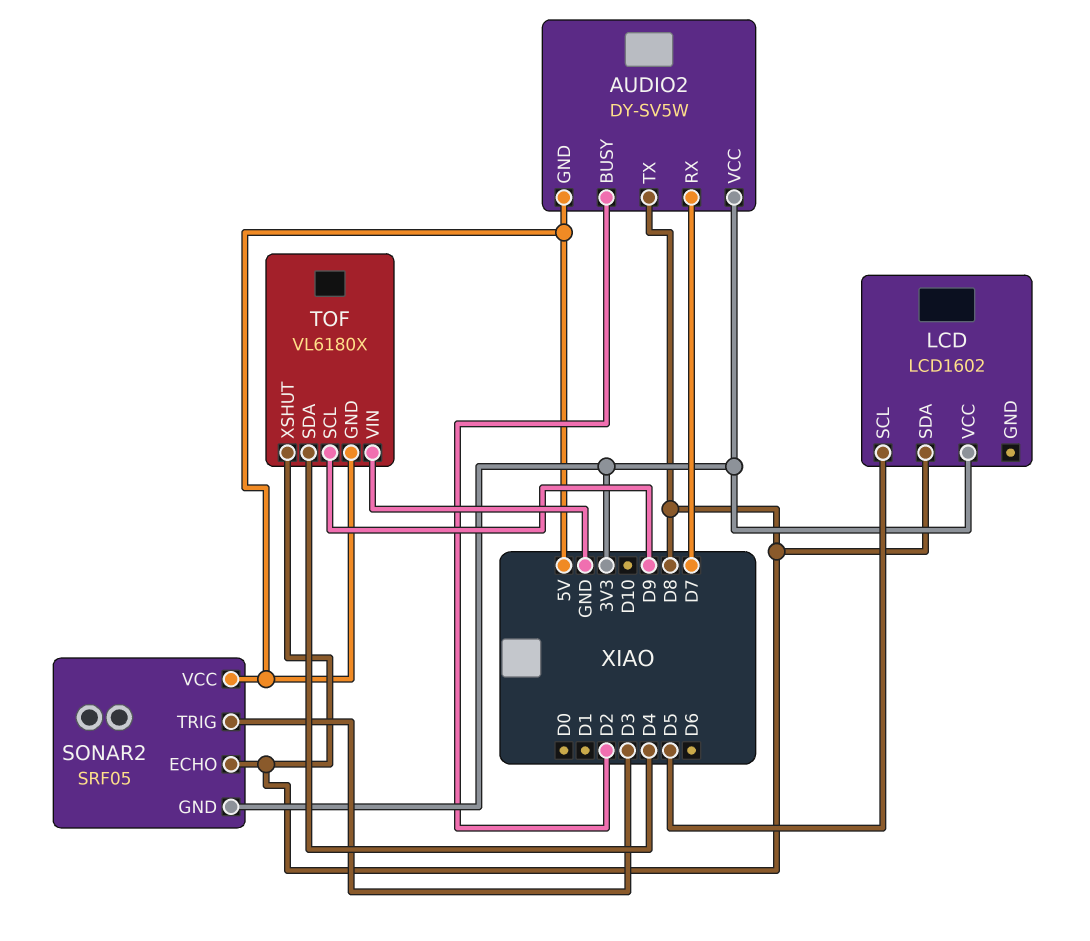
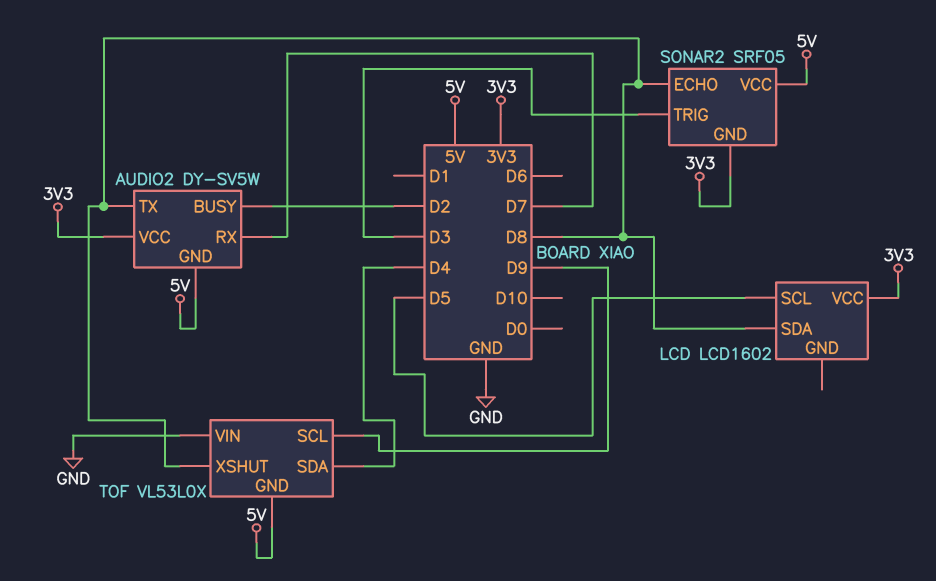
TOF: VL6180X -> VL53L0X

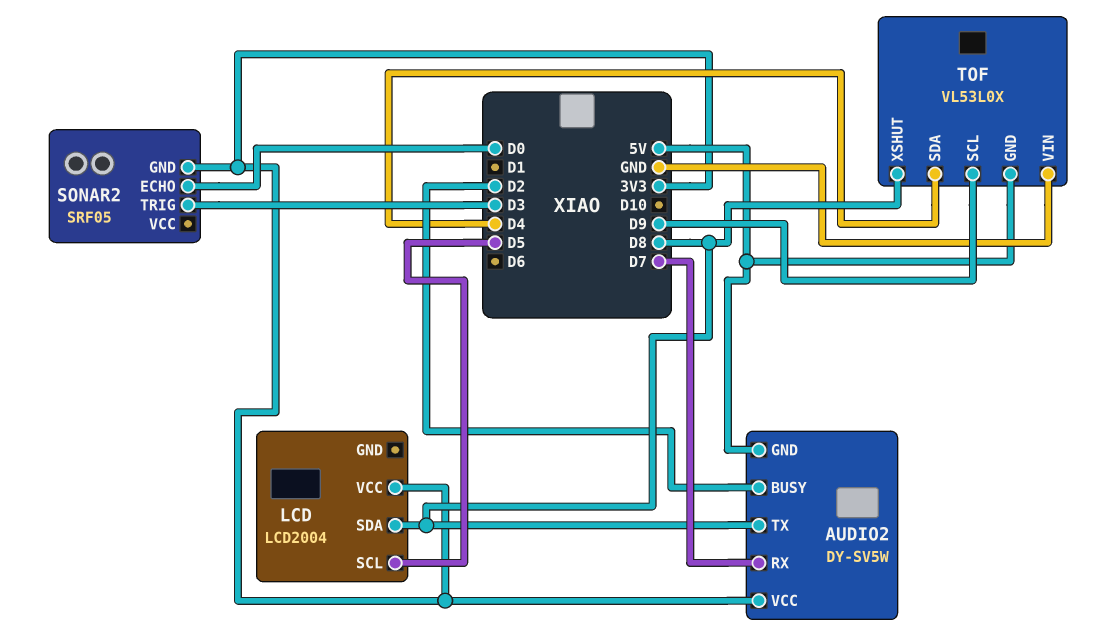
LCD: LCD1602 -> LCD2004
SONAR2 pin ECHO: D8 -> D0
SONAR2 pin VCC: 5V -> none

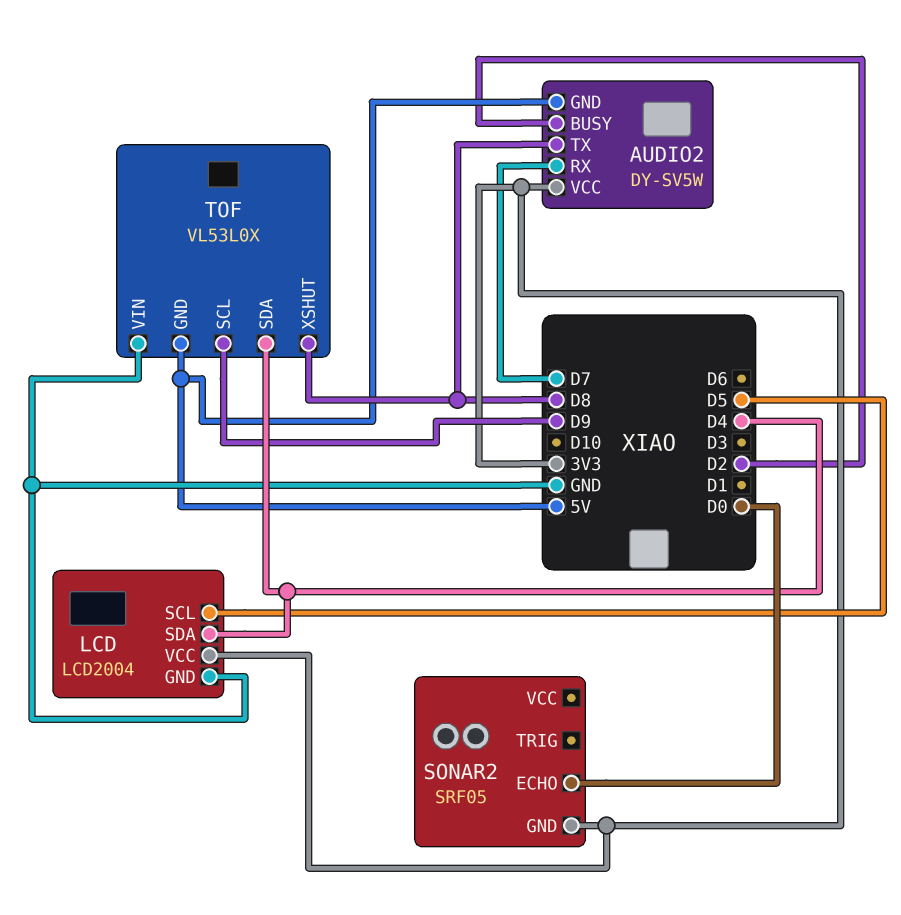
LCD pin GND: none -> GND
LCD pin SDA: D8 -> D4
SONAR2 pin TRIG: D3 -> none

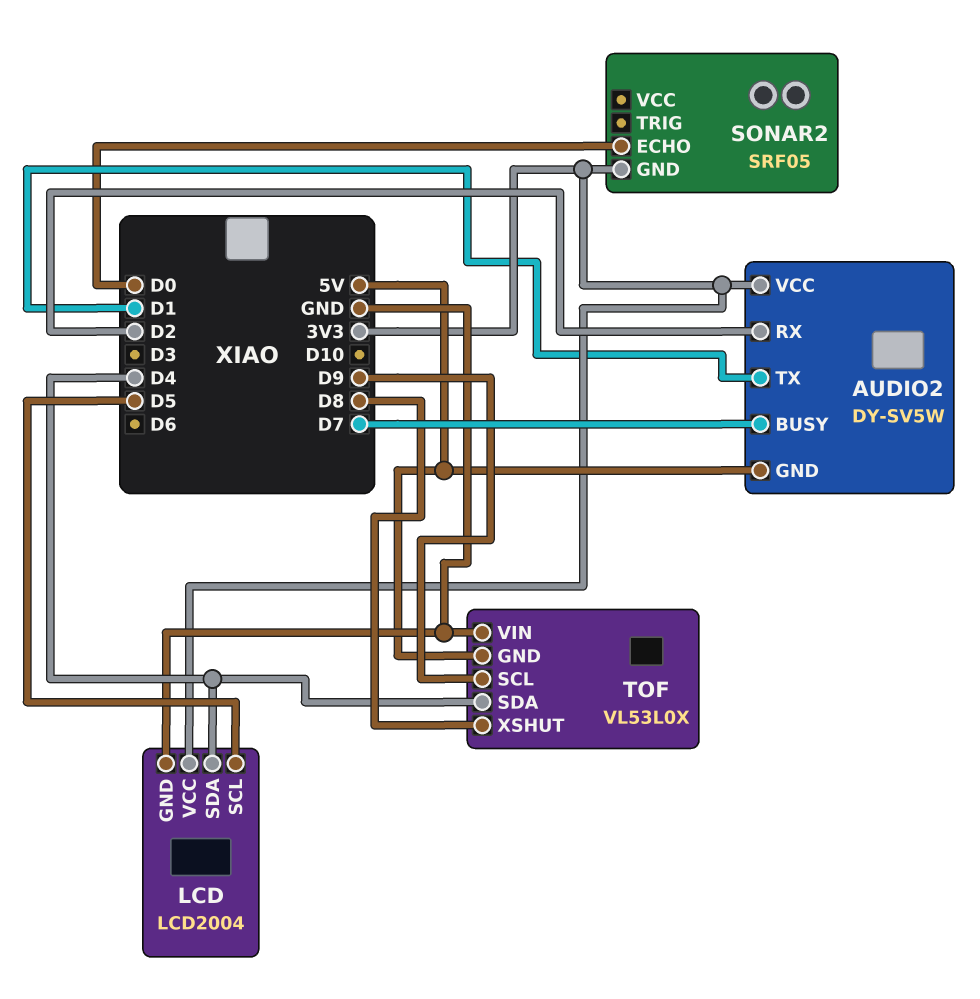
AUDIO2 pin BUSY: D2 -> D7
AUDIO2 pin RX: D7 -> D2
AUDIO2 pin TX: D8 -> D1

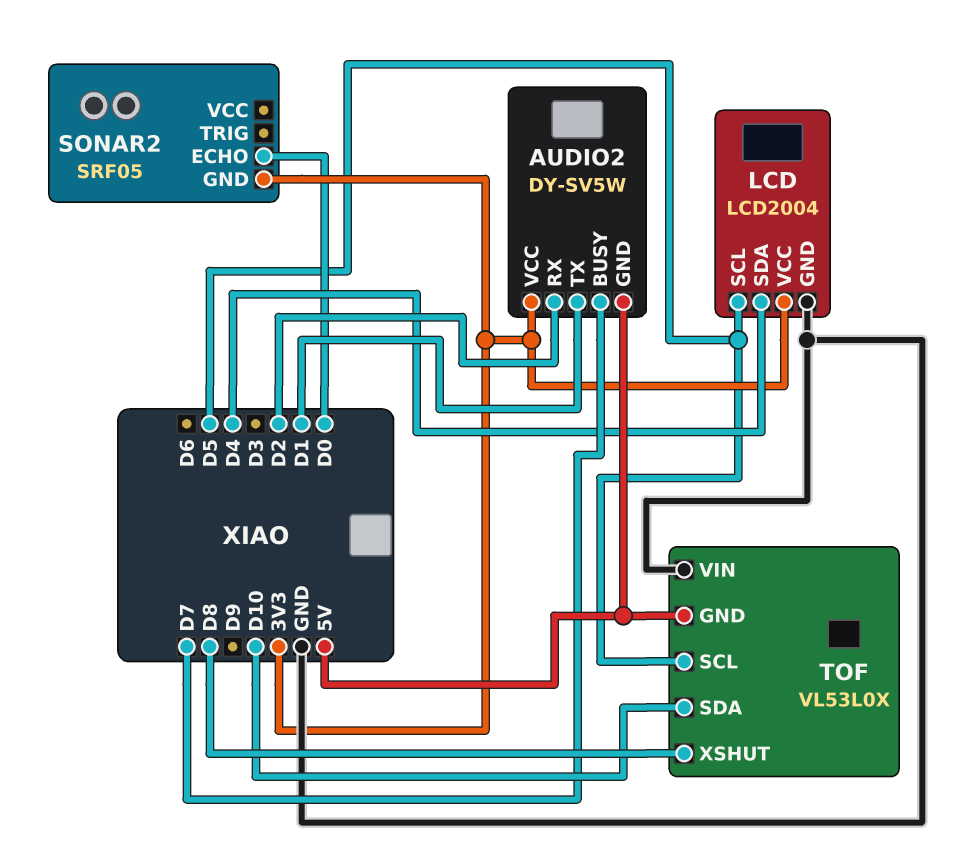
TOF pin SCL: D9 -> D5
TOF pin SDA: D4 -> D10

